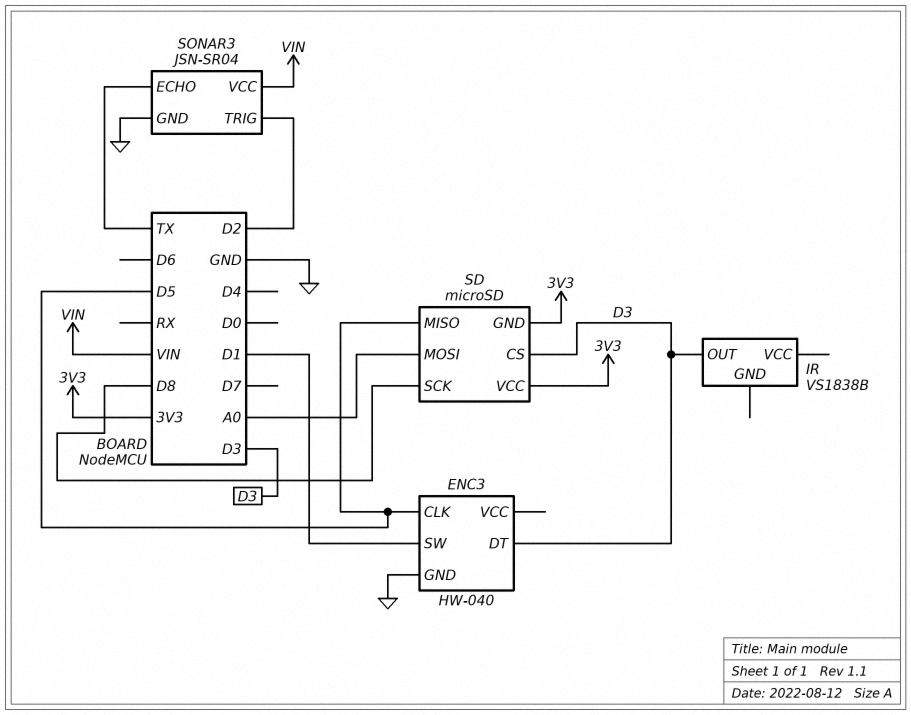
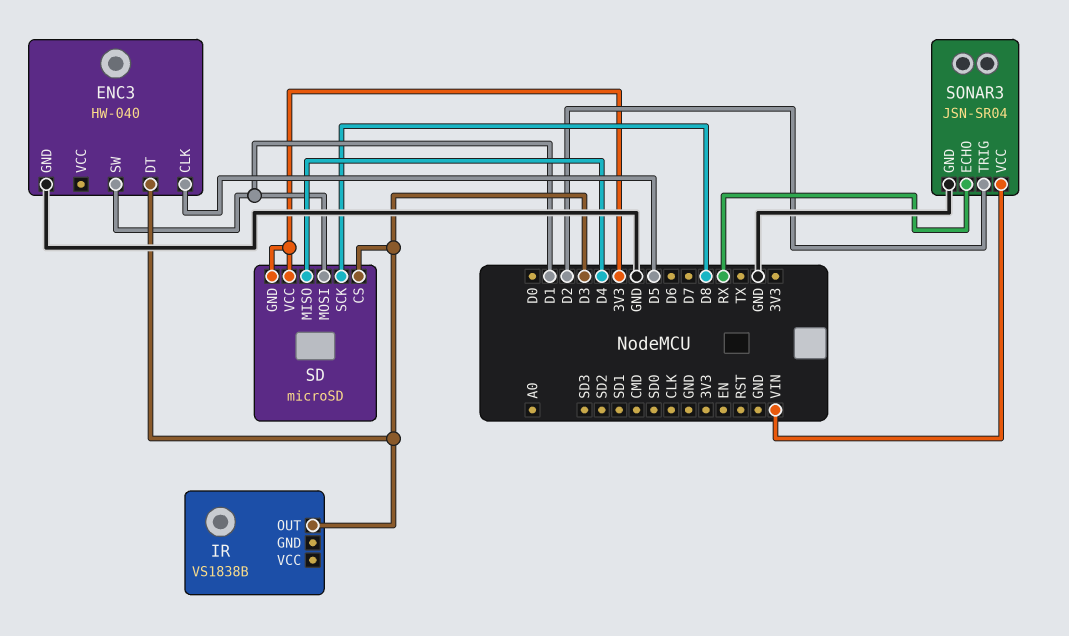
SD pin MISO: D5 -> D4
SD pin MOSI: A0 -> D1
SONAR3 pin ECHO: TX -> RX

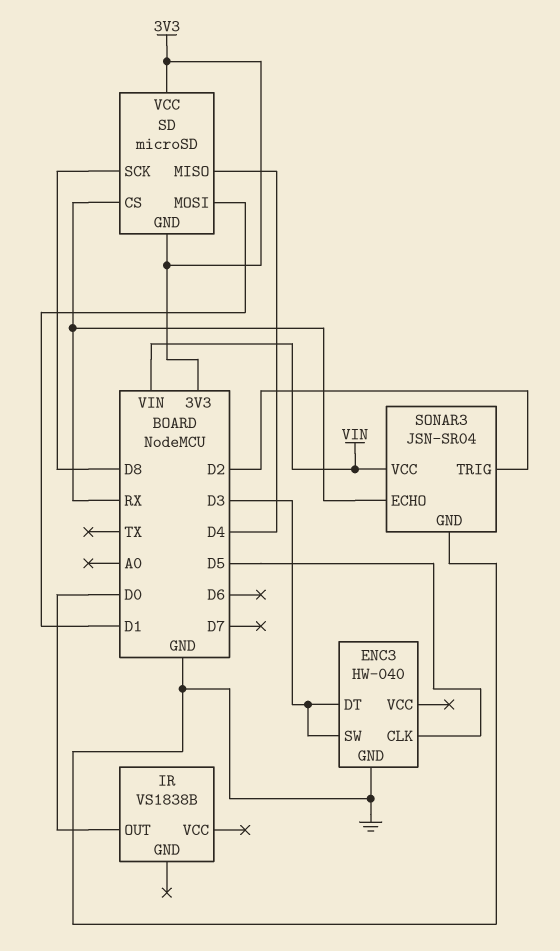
ENC3 pin SW: D1 -> D3
IR pin OUT: D3 -> D0
SD pin CS: D3 -> RX

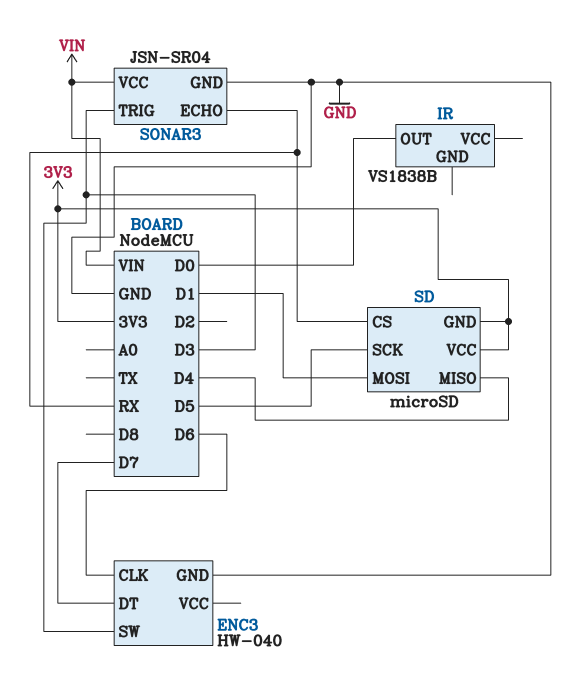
ENC3 pin CLK: D5 -> D6
ENC3 pin DT: D3 -> D7
SD pin SCK: D8 -> D5
SONAR3 pin TRIG: D2 -> D3

